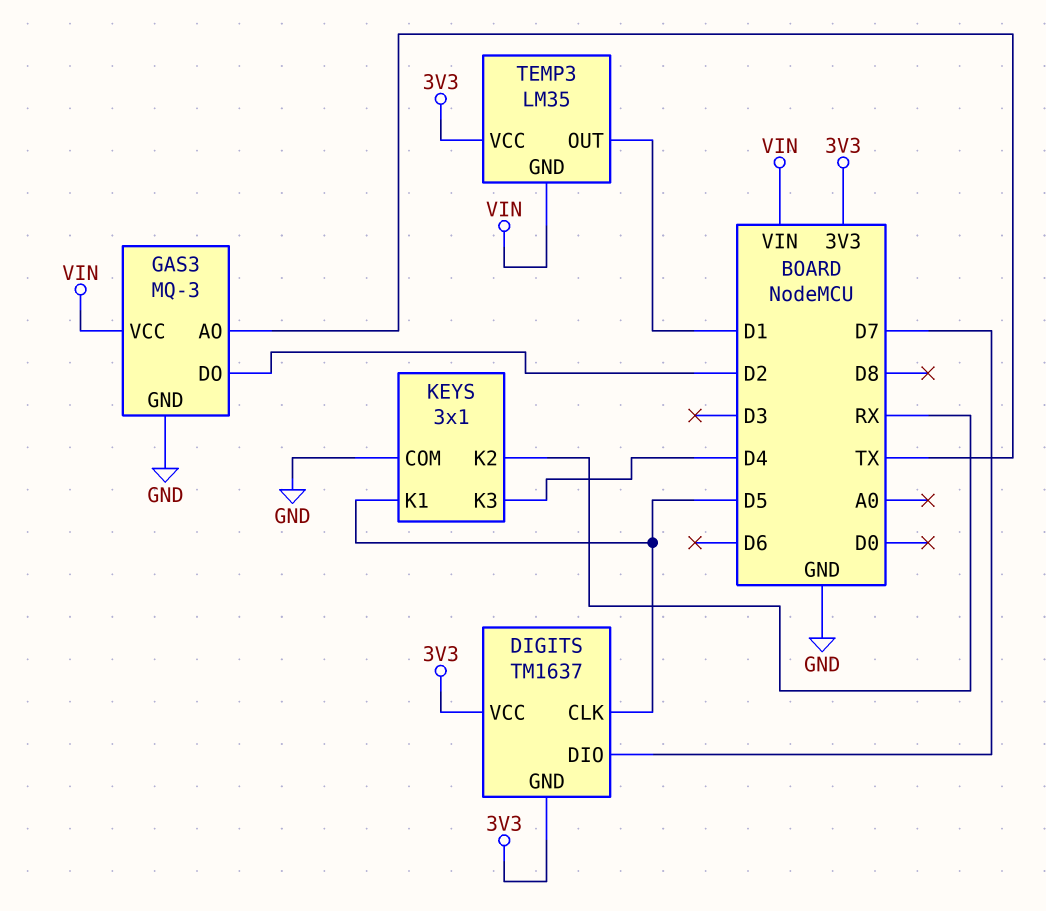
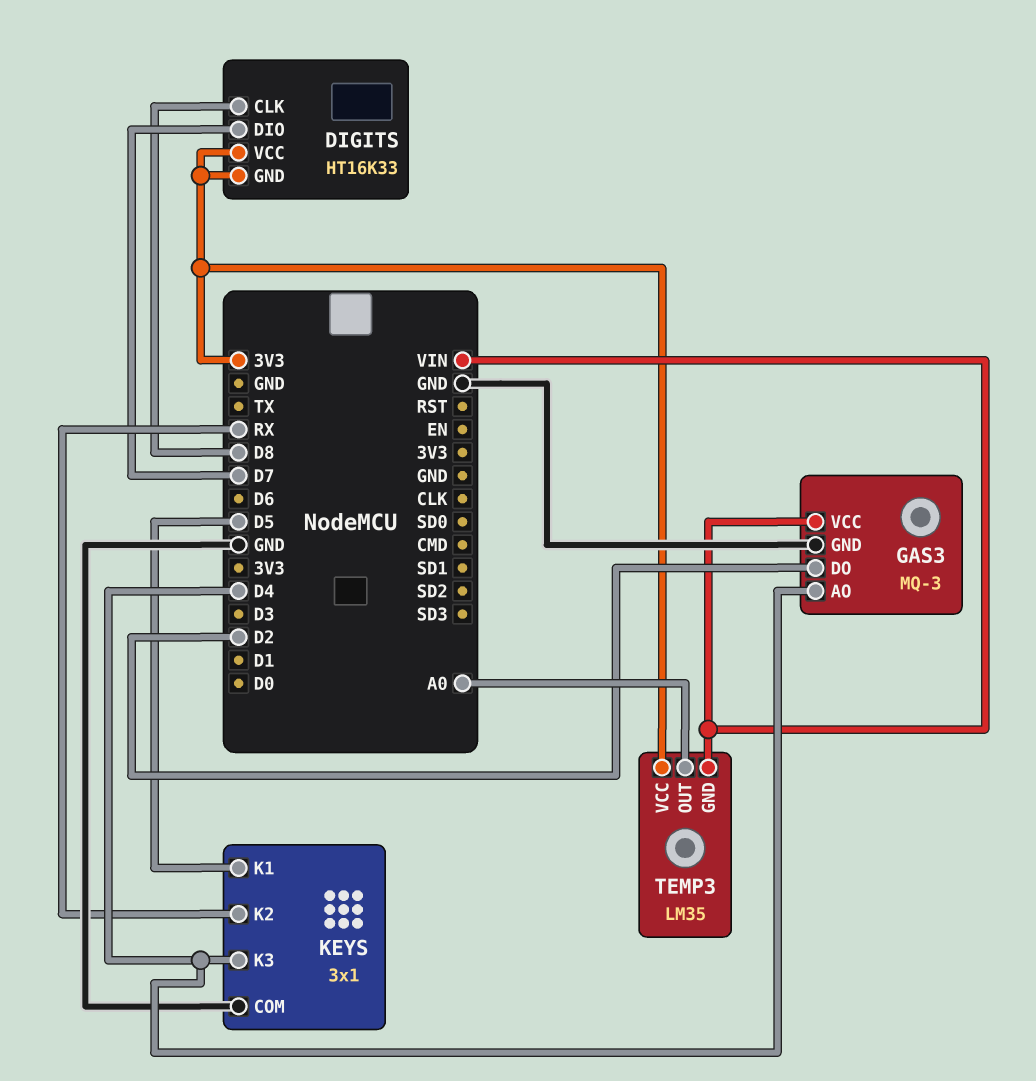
DIGITS: TM1637 -> HT16K33
DIGITS pin CLK: D5 -> D8
GAS3 pin AO: TX -> D4
TEMP3 pin OUT: D1 -> A0

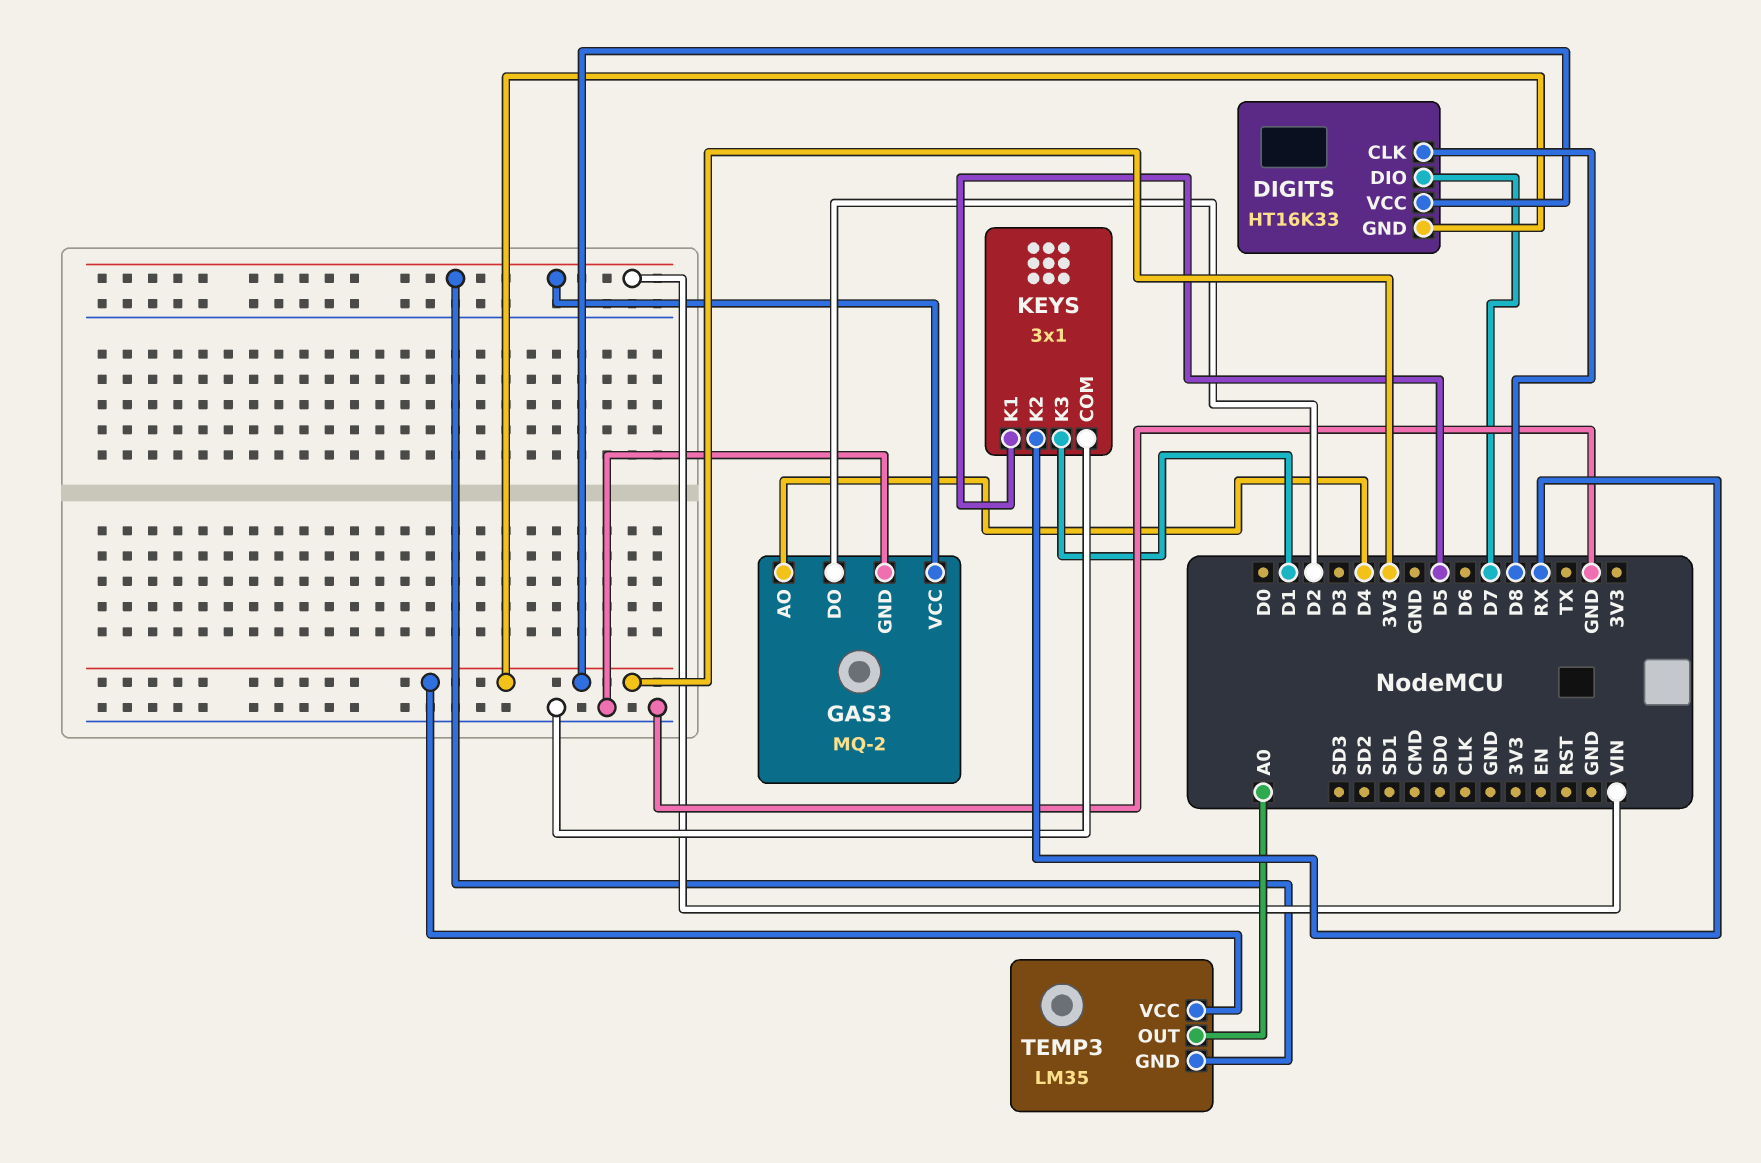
GAS3: MQ-3 -> MQ-2
KEYS pin K3: D4 -> D1

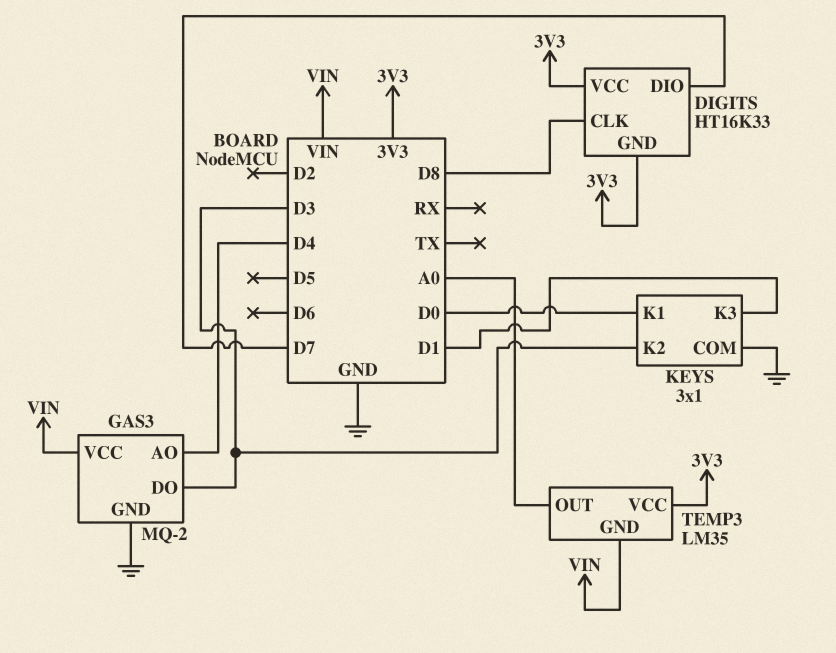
GAS3 pin DO: D2 -> D3
KEYS pin K1: D5 -> D0
KEYS pin K2: RX -> D3

